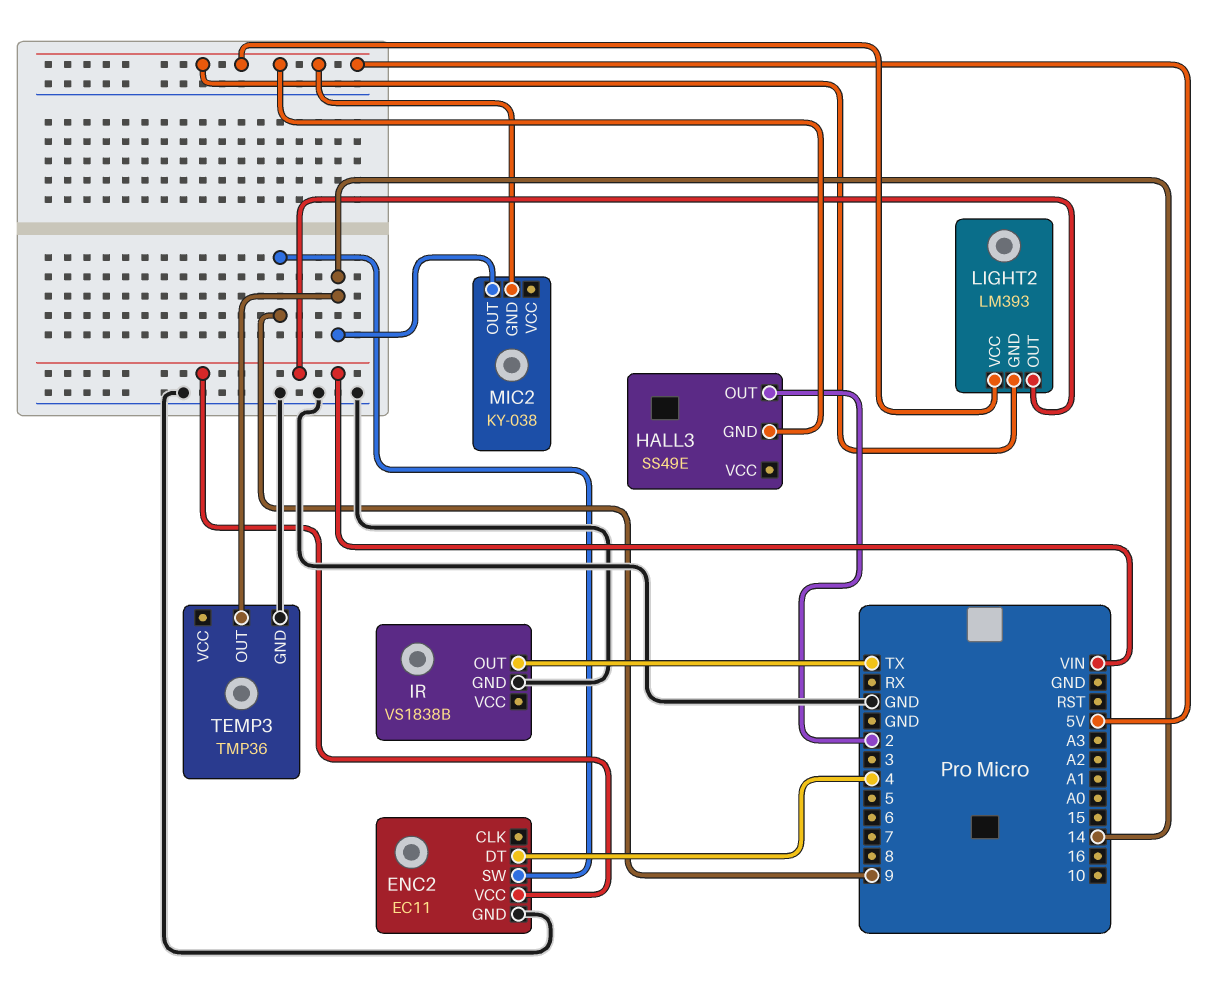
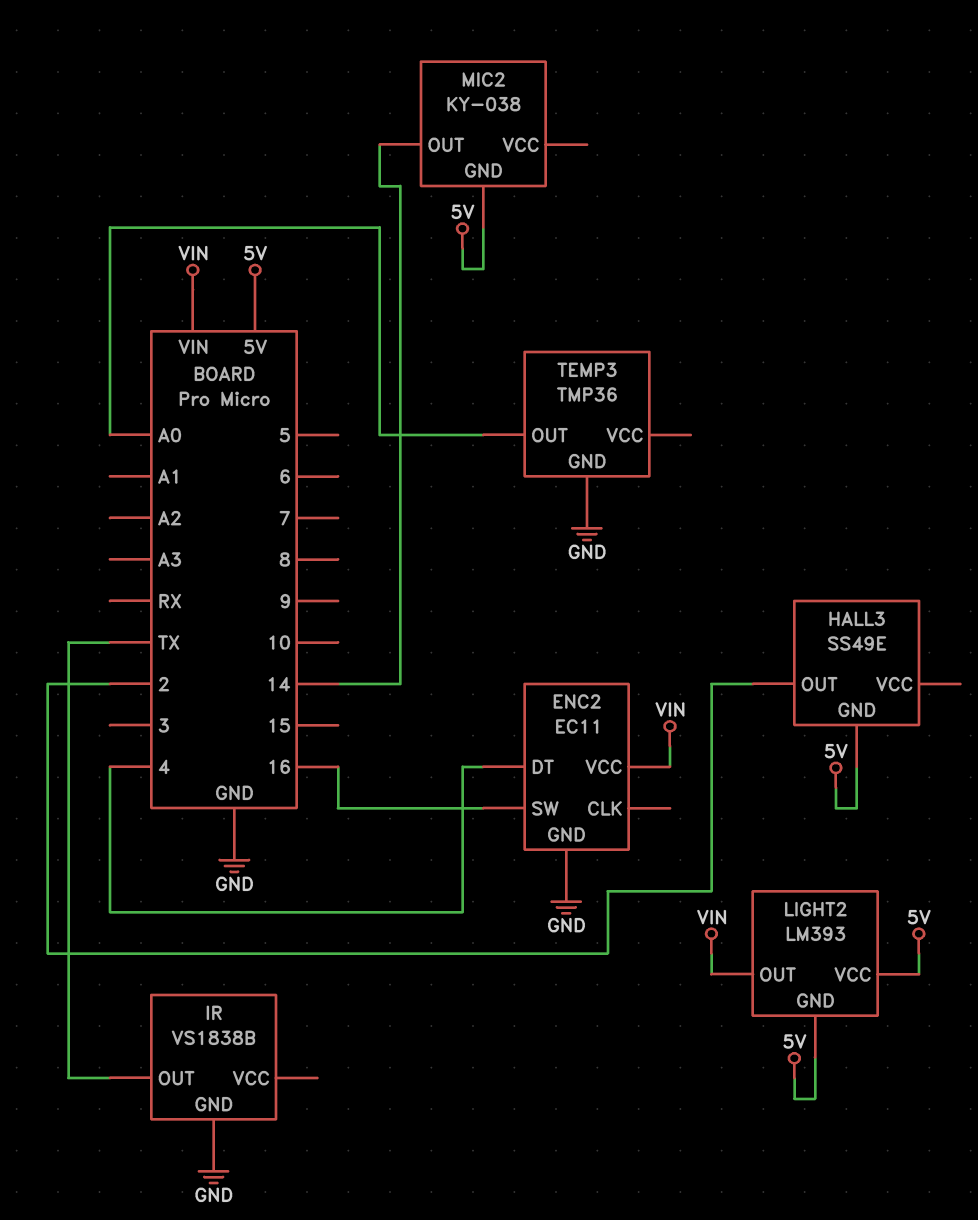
ENC2 pin SW: 9 -> 16
TEMP3 pin OUT: 14 -> A0

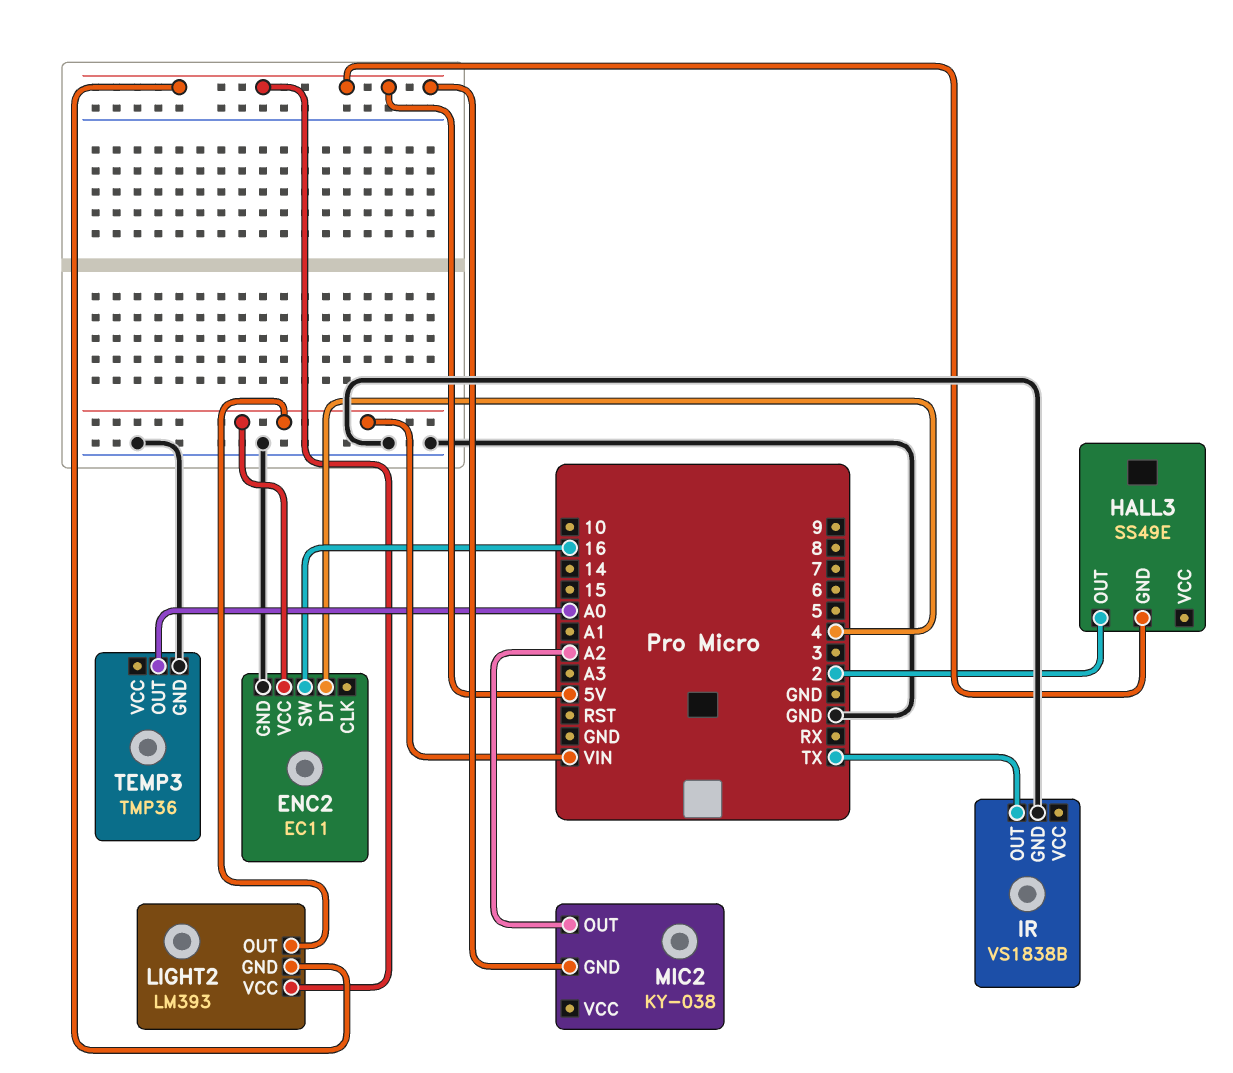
MIC2 pin OUT: 14 -> A2

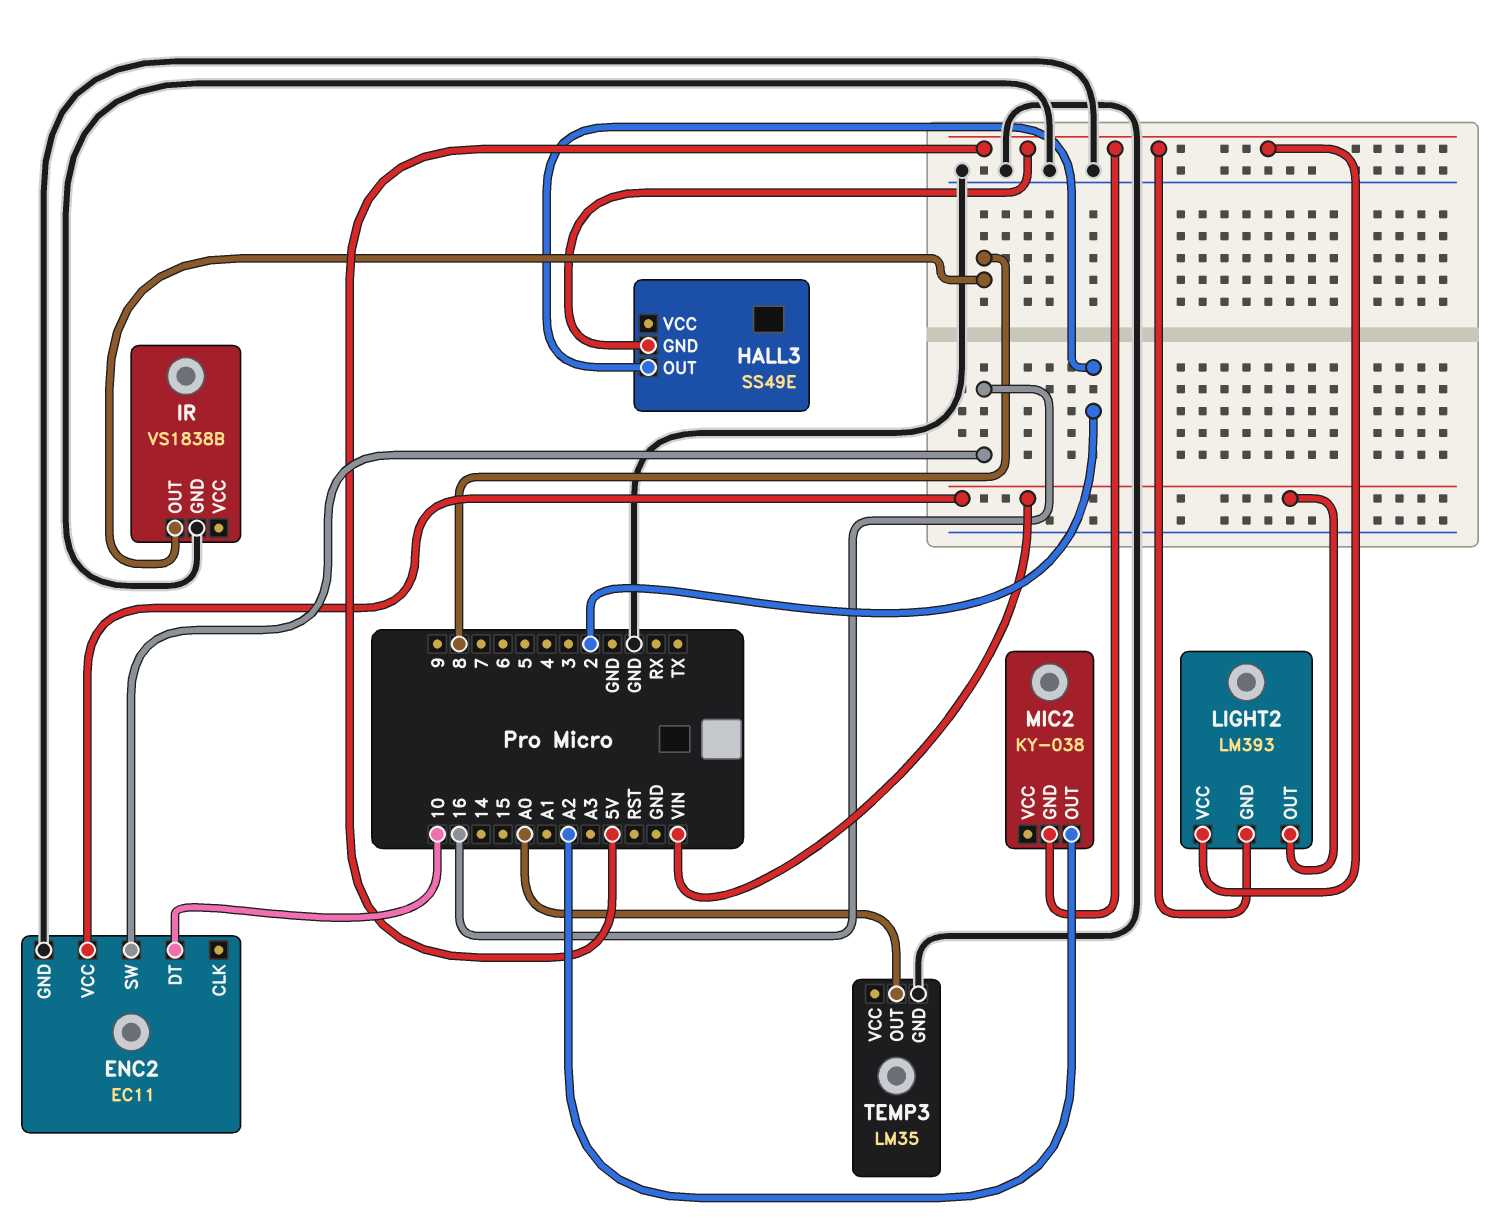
ENC2 pin DT: 4 -> 10
IR pin OUT: TX -> 8
TEMP3: TMP36 -> LM35

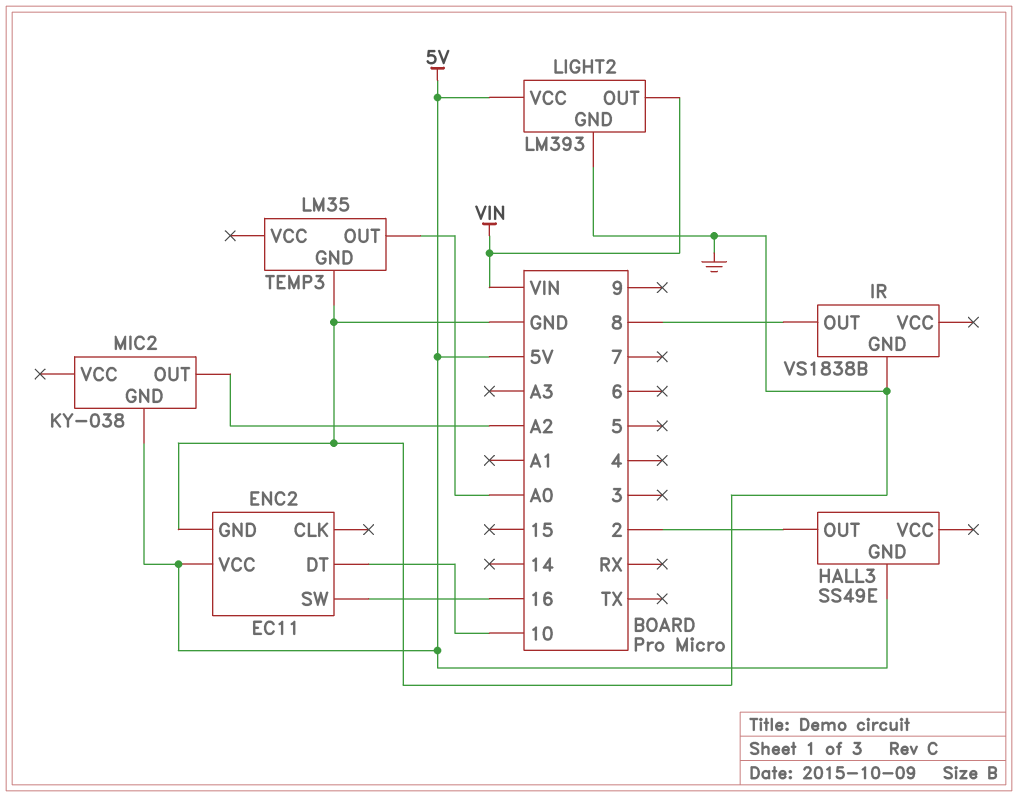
ENC2 pin VCC: VIN -> 5V
LIGHT2 pin GND: 5V -> GND

